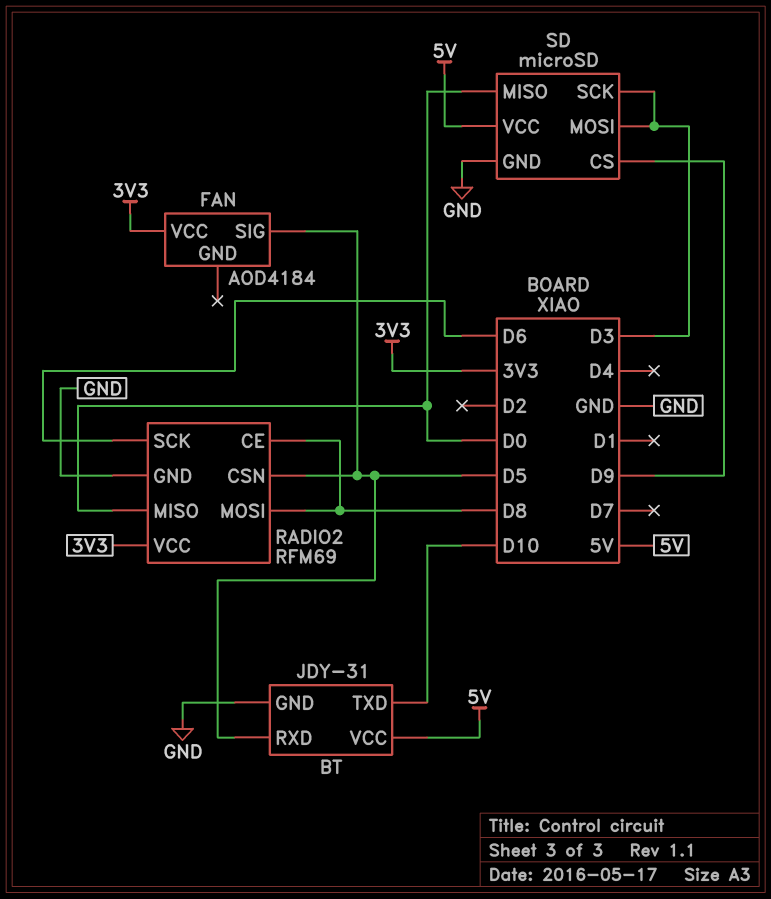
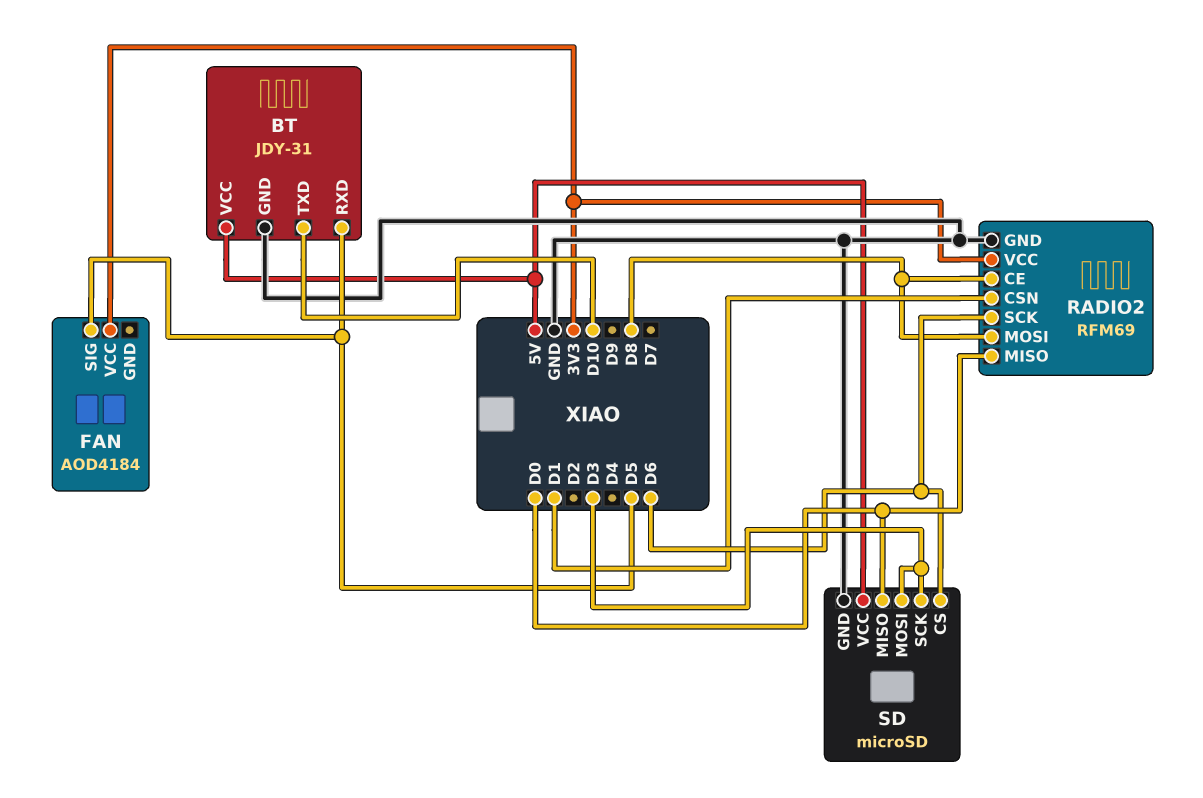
RADIO2 pin CSN: D5 -> D1
SD pin CS: D9 -> D6

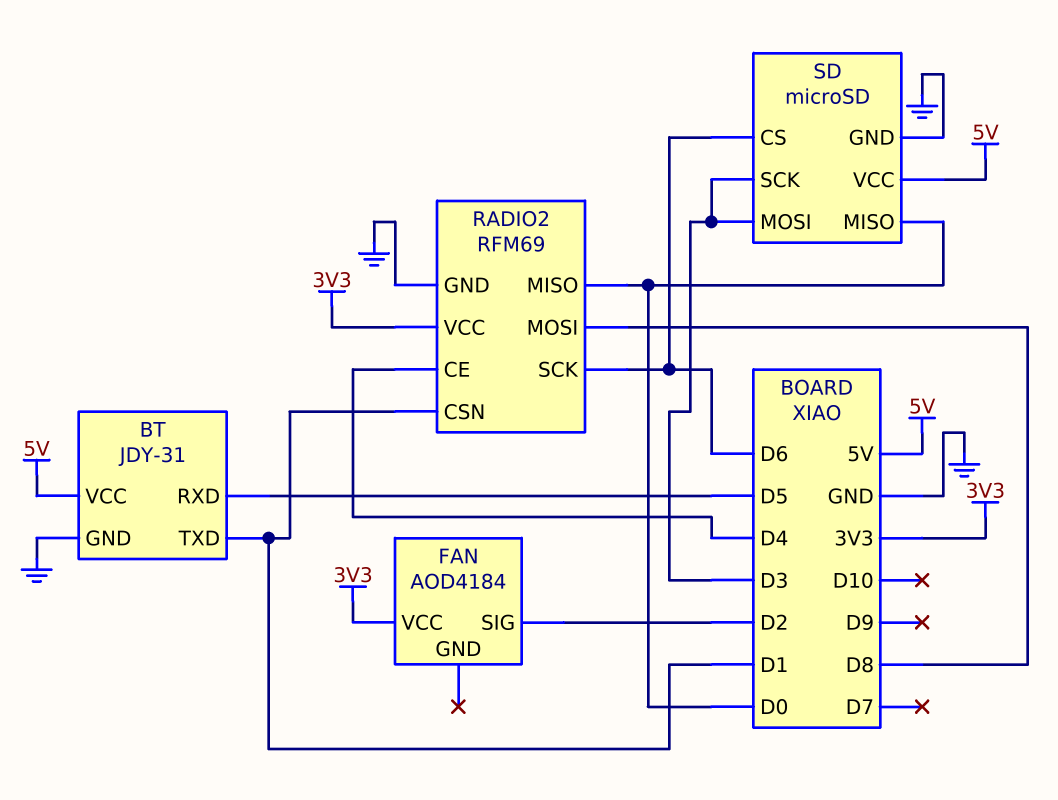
BT pin TXD: D10 -> D1
FAN pin SIG: D5 -> D2
RADIO2 pin CE: D8 -> D4

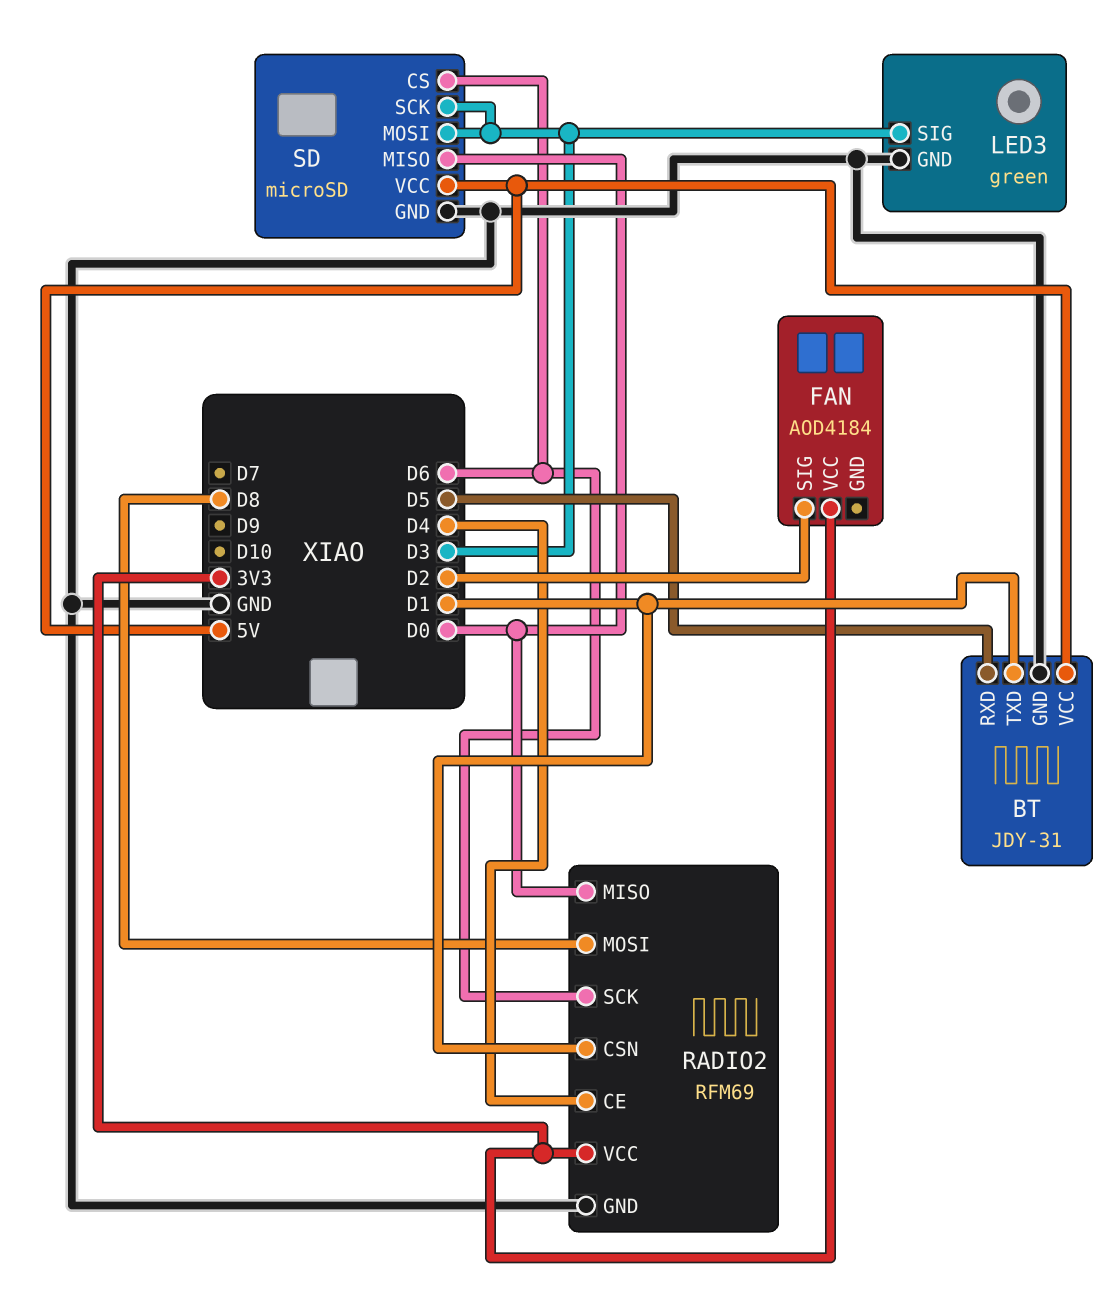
LED3: none -> green
LED3 pin GND: none -> GND
LED3 pin SIG: none -> D3

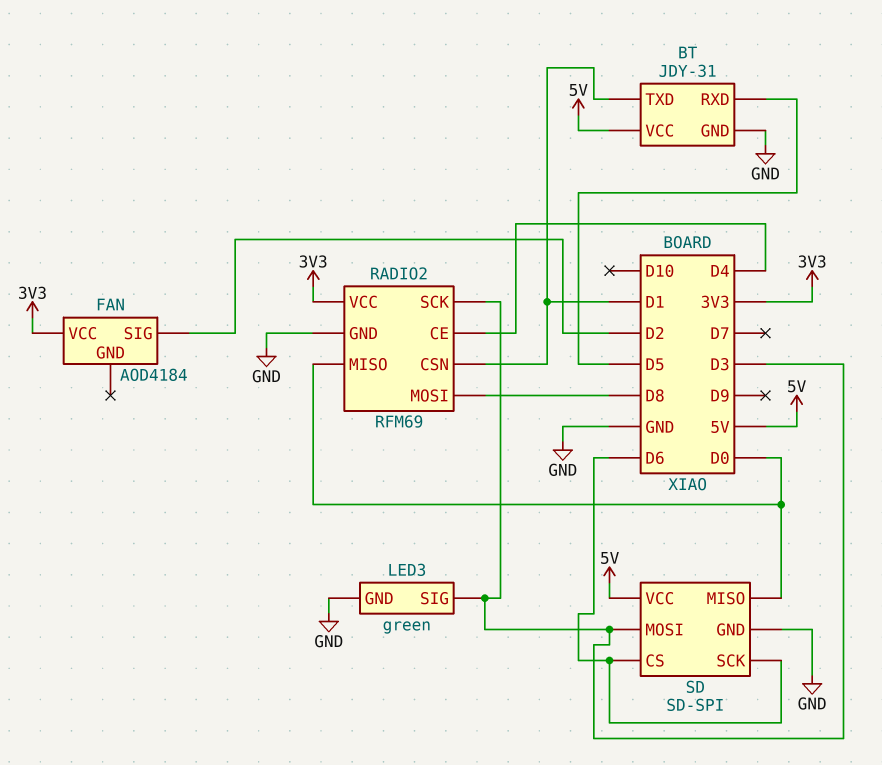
RADIO2 pin SCK: D6 -> D3
SD: microSD -> SD-SPI
SD pin SCK: D3 -> D6

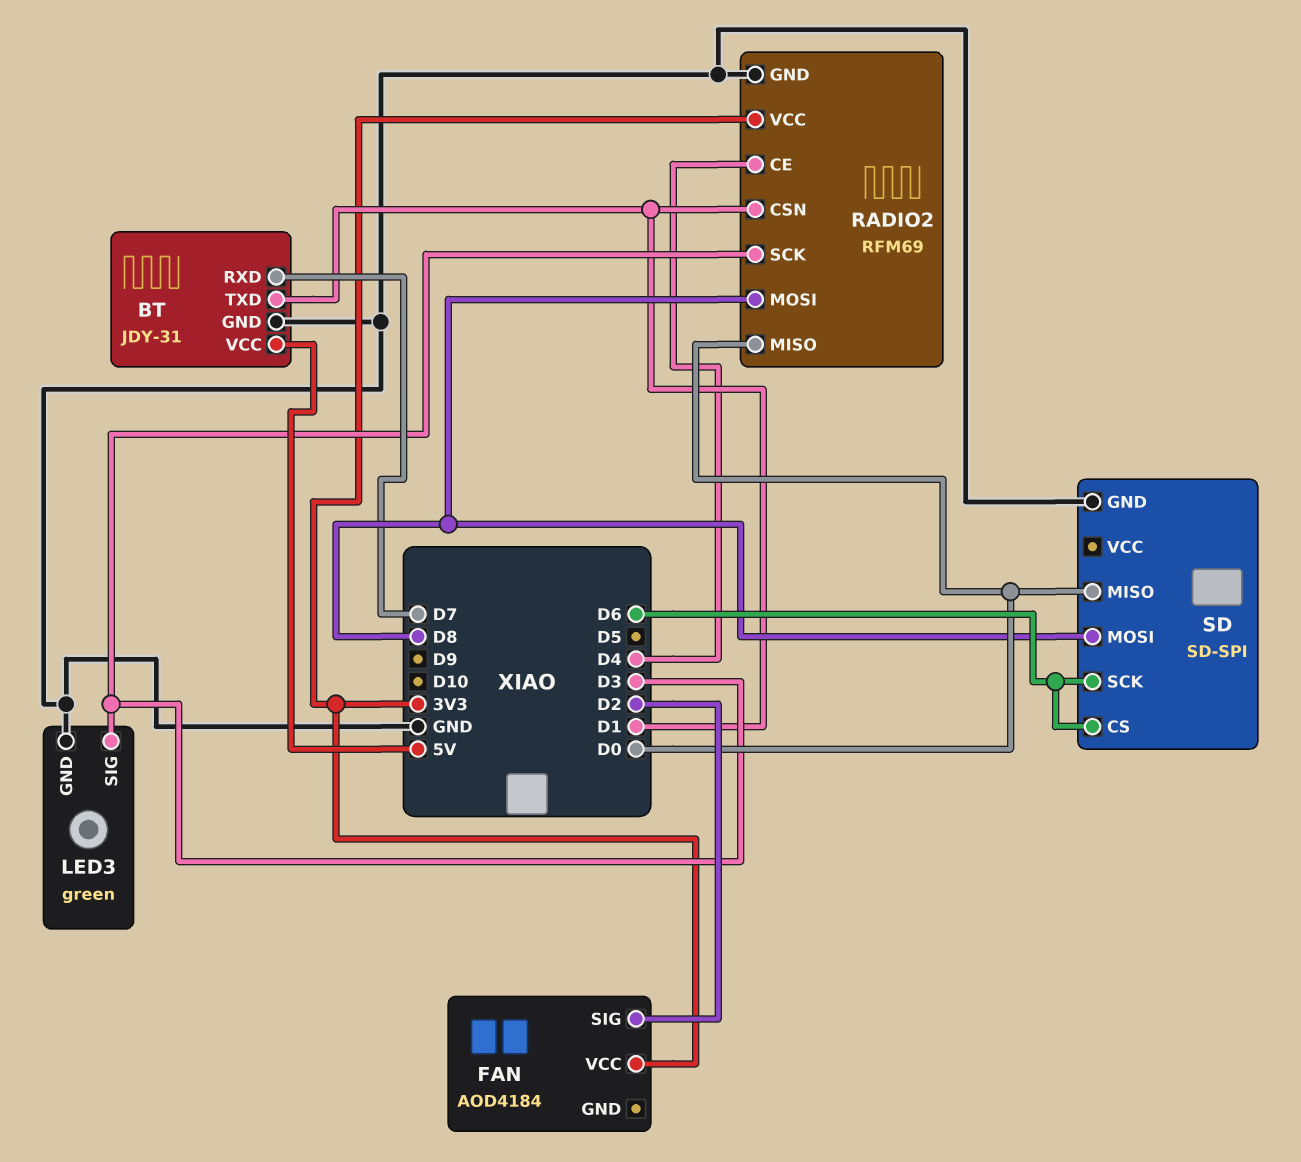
BT pin RXD: D5 -> D7
SD pin MOSI: D3 -> D8
SD pin VCC: 5V -> none

